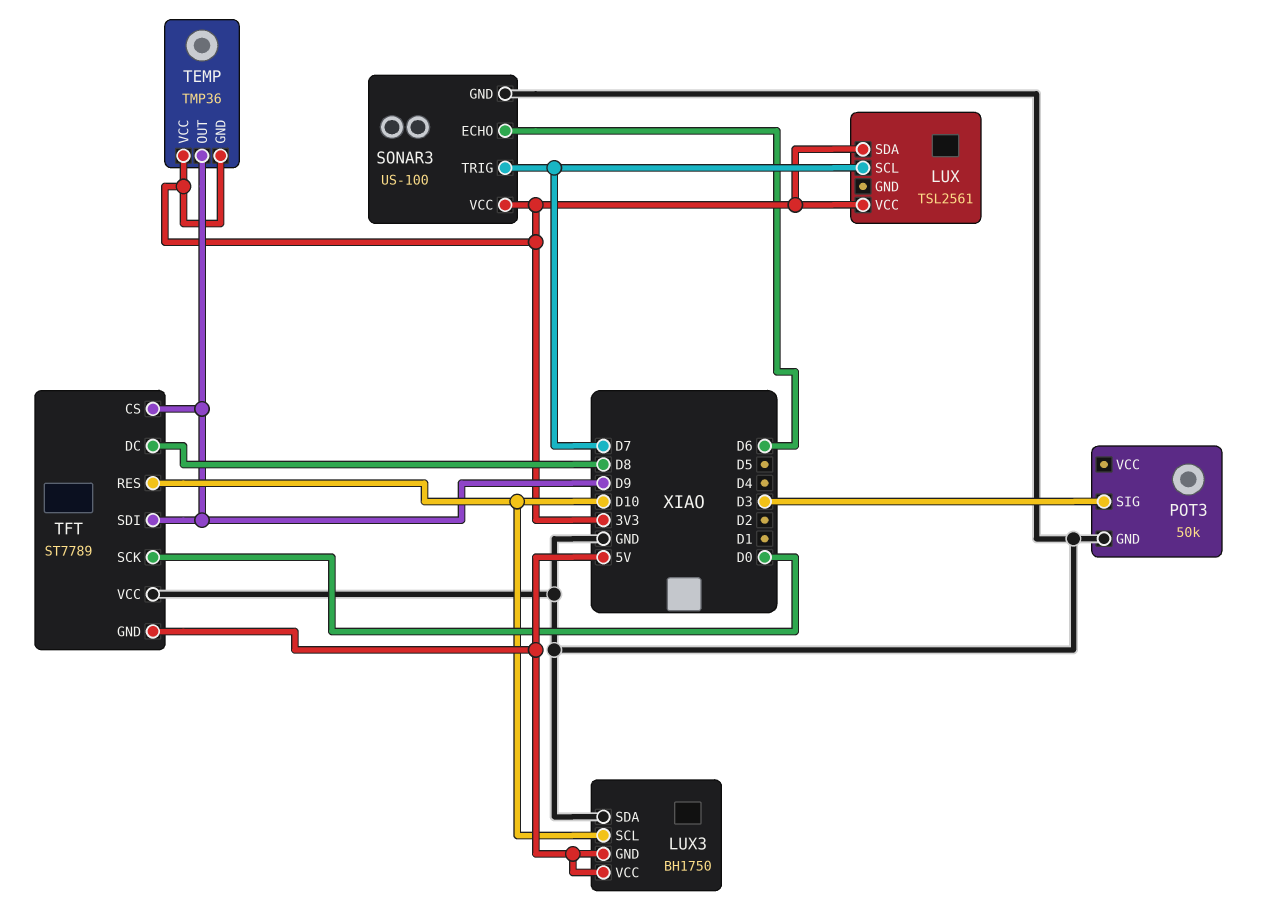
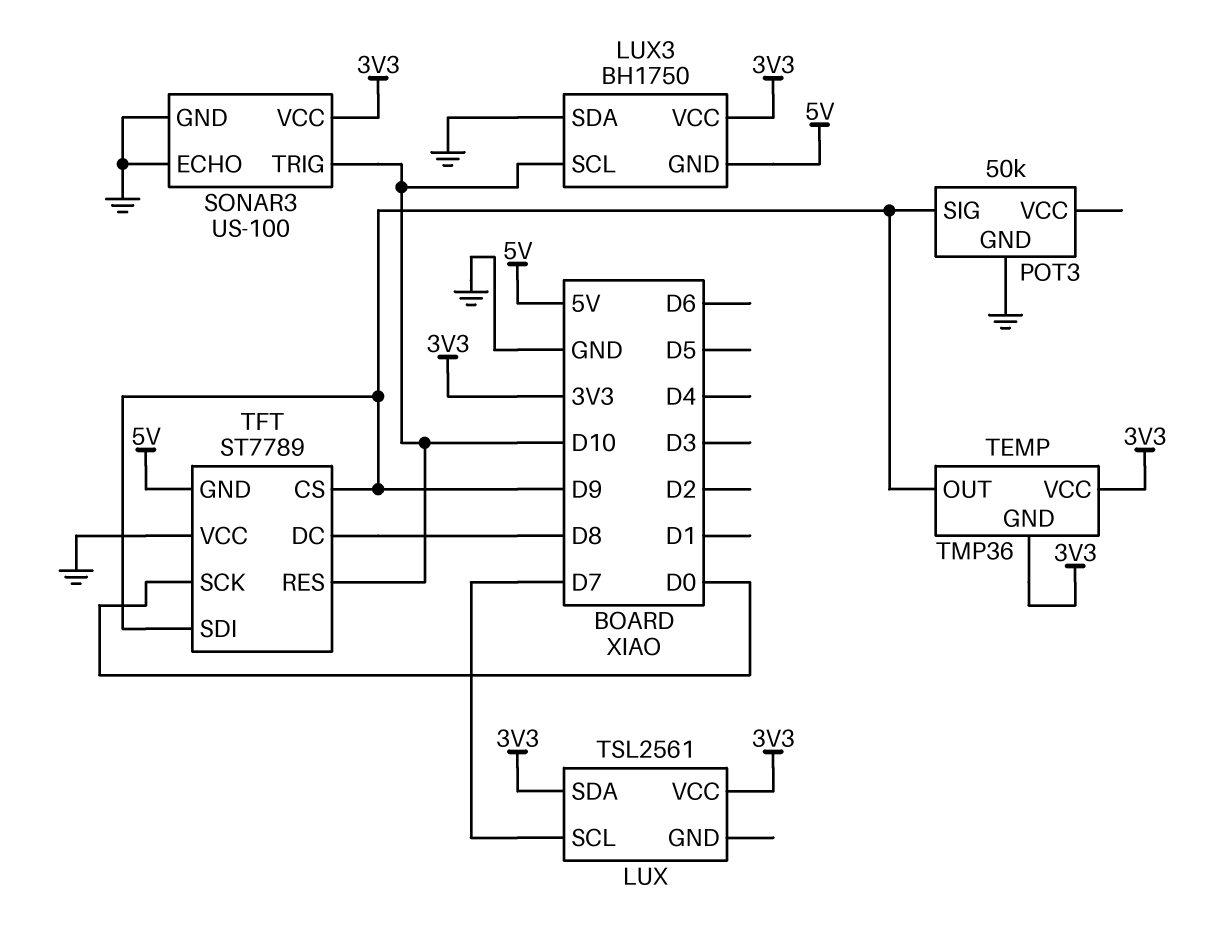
LUX3 pin VCC: 5V -> 3V3
POT3 pin SIG: D3 -> D9
SONAR3 pin ECHO: D6 -> GND
SONAR3 pin TRIG: D7 -> D10

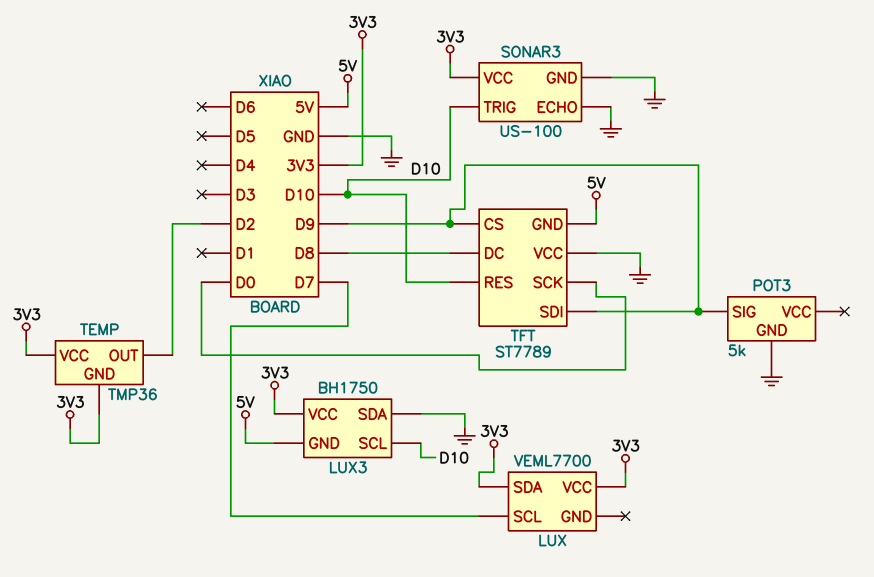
LUX: TSL2561 -> VEML7700
POT3: 50k -> 5k
TEMP pin OUT: D9 -> D2

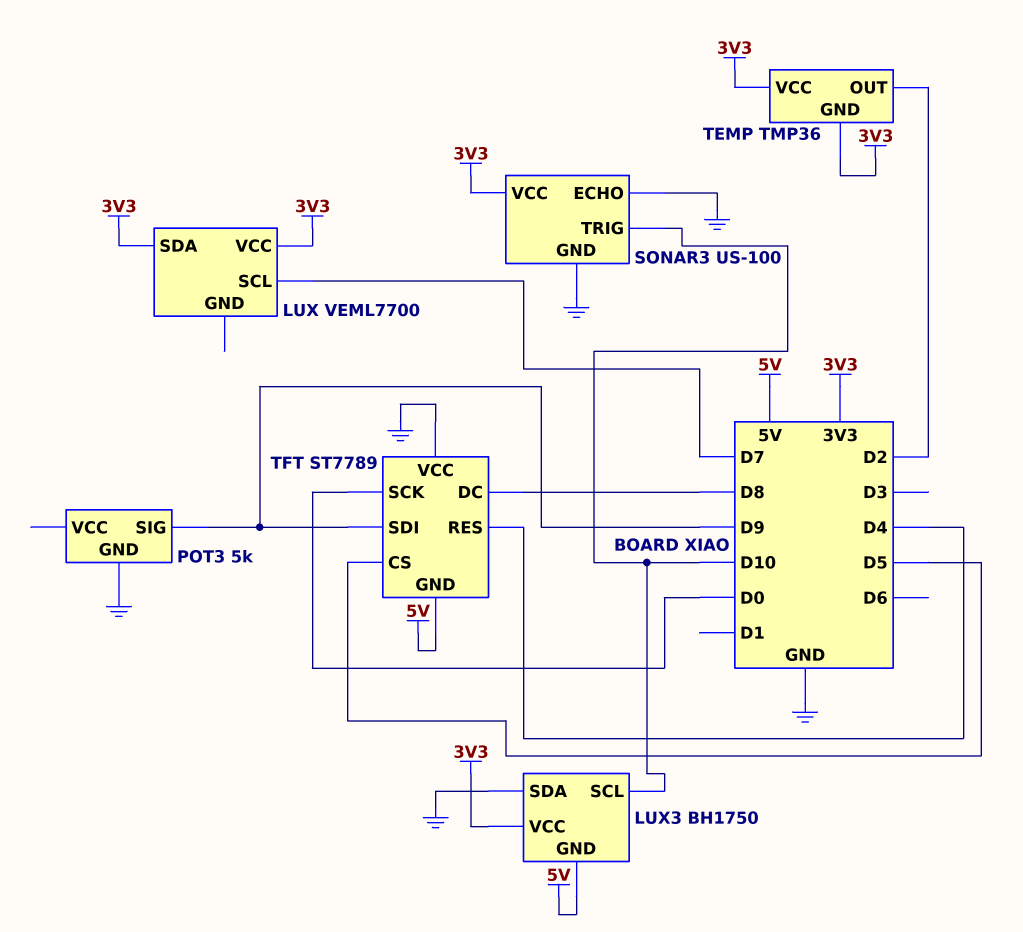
TFT pin CS: D9 -> D5
TFT pin RES: D10 -> D4

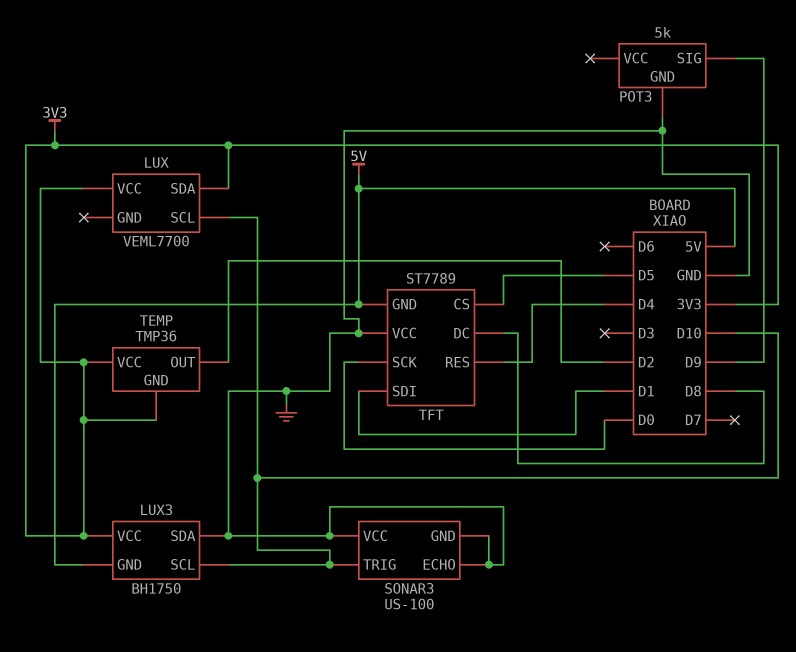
LUX pin SCL: D7 -> D10
SONAR3 pin VCC: 3V3 -> GND
TFT pin SDI: D9 -> D1

